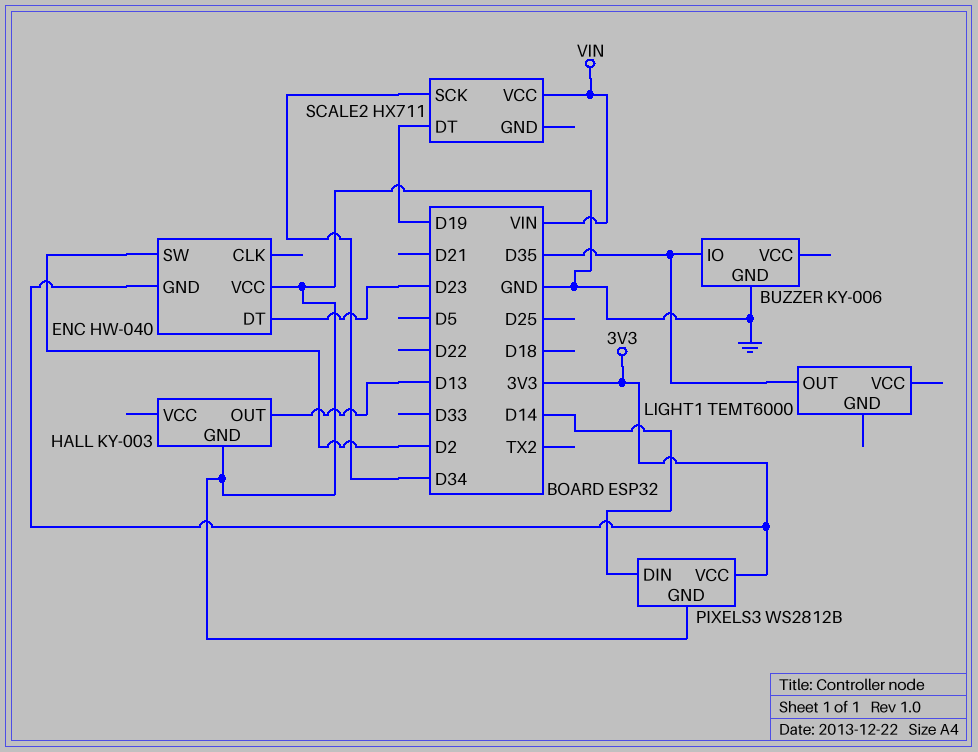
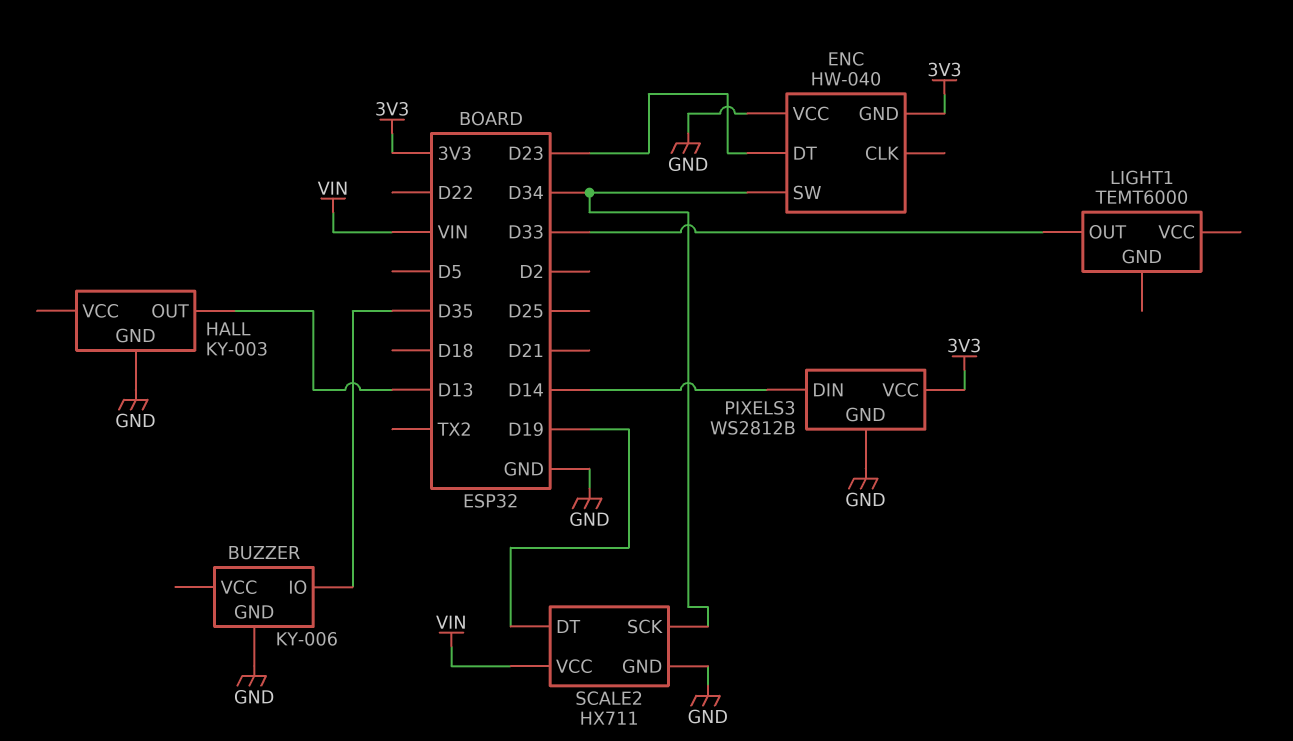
ENC pin SW: D2 -> D34
LIGHT1 pin OUT: D35 -> D33
SCALE2 pin GND: none -> GND

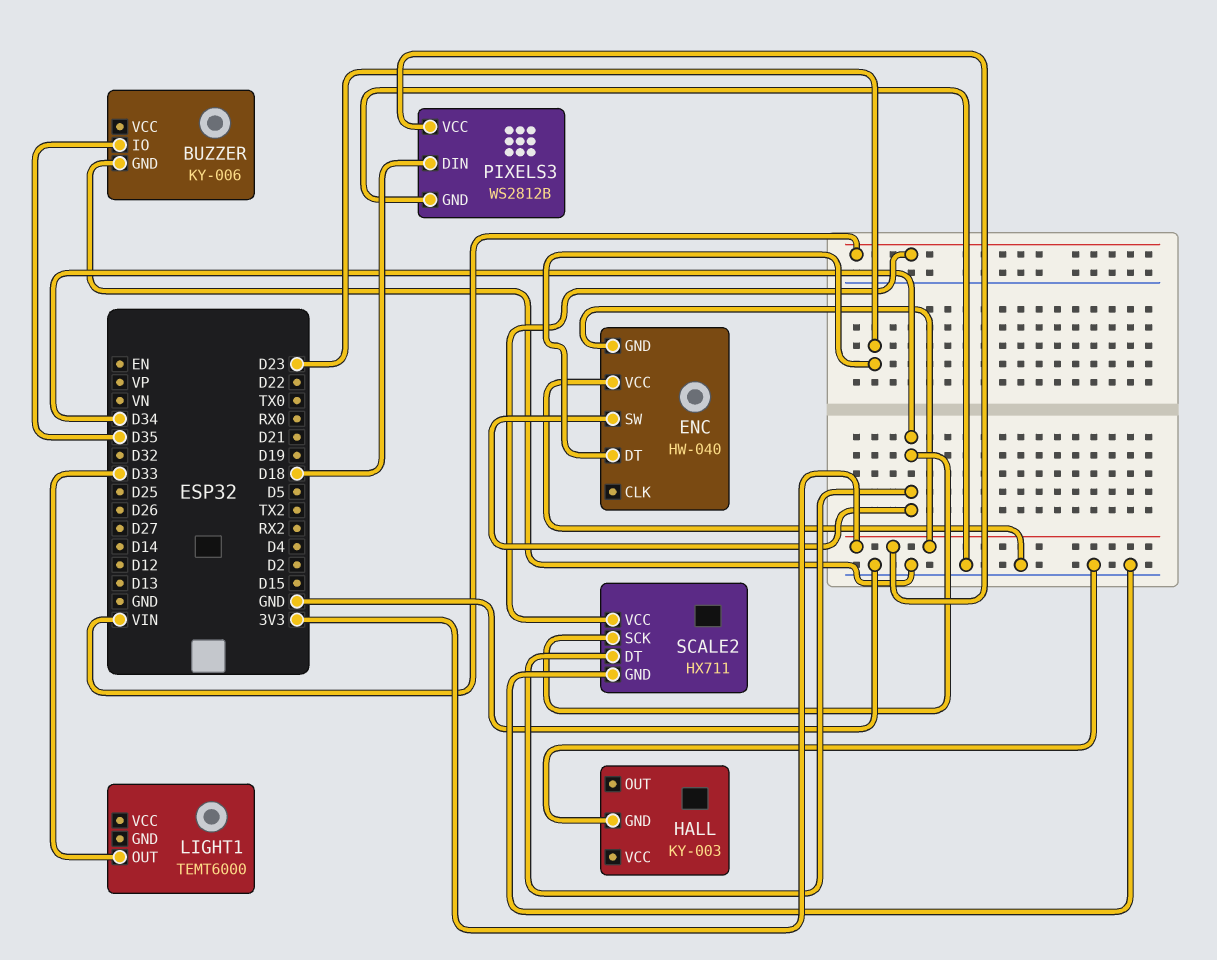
HALL pin OUT: D13 -> none
PIXELS3 pin DIN: D14 -> D18
SCALE2 pin DT: D19 -> D34

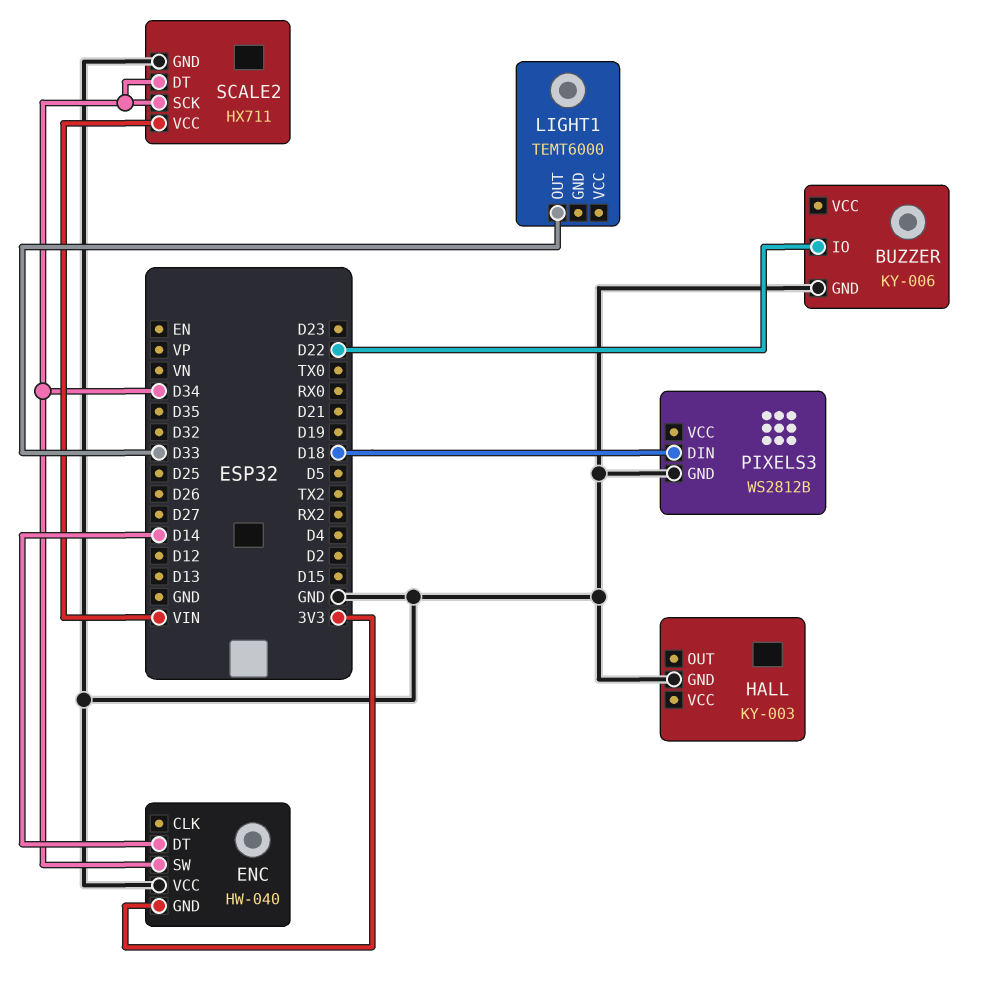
BUZZER pin IO: D35 -> D22
ENC pin DT: D23 -> D14
PIXELS3 pin VCC: 3V3 -> none

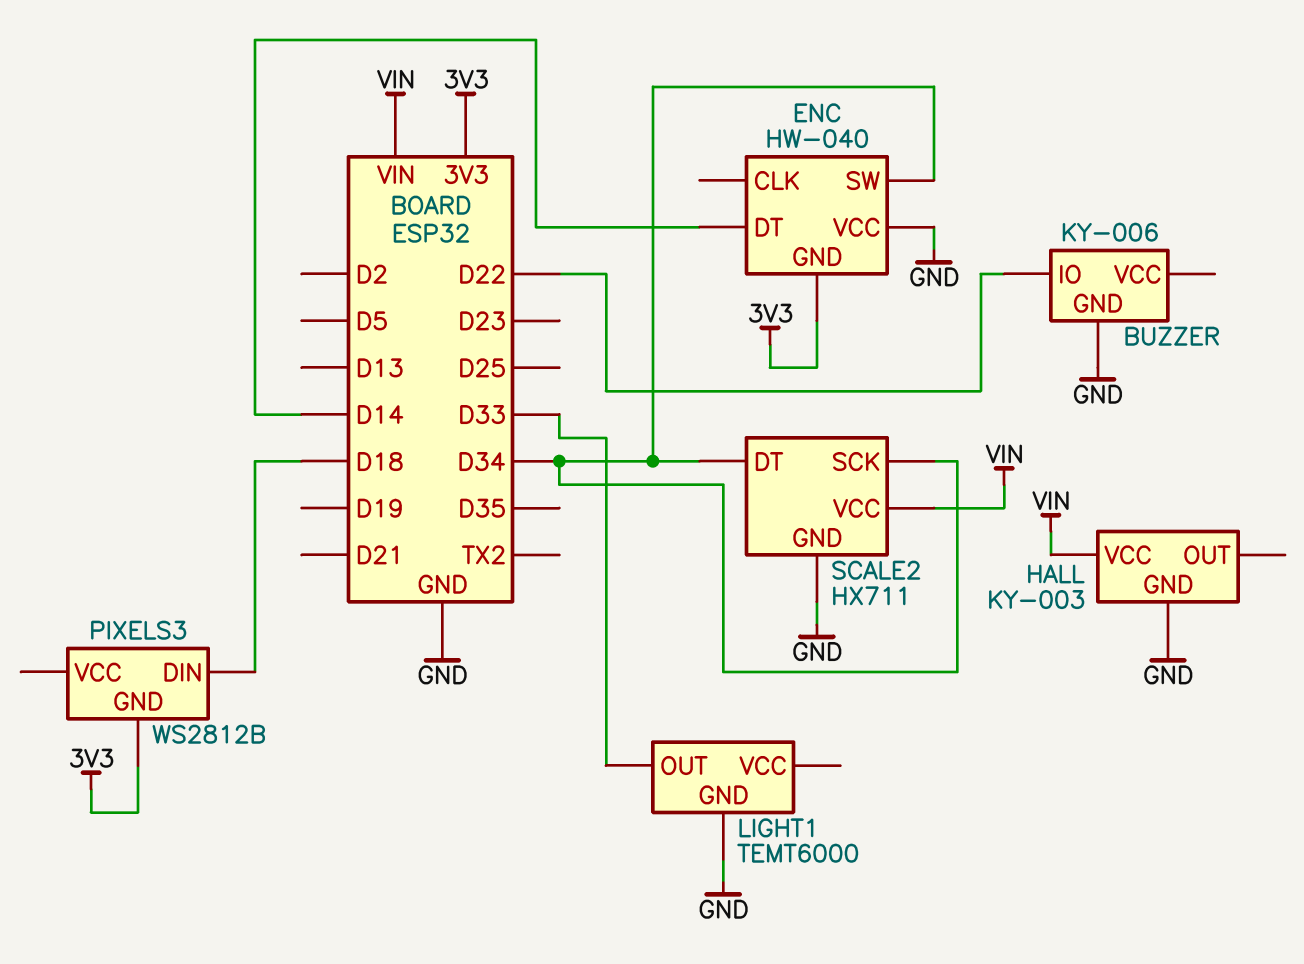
HALL pin VCC: none -> VIN
LIGHT1 pin GND: none -> GND
PIXELS3 pin GND: GND -> 3V3

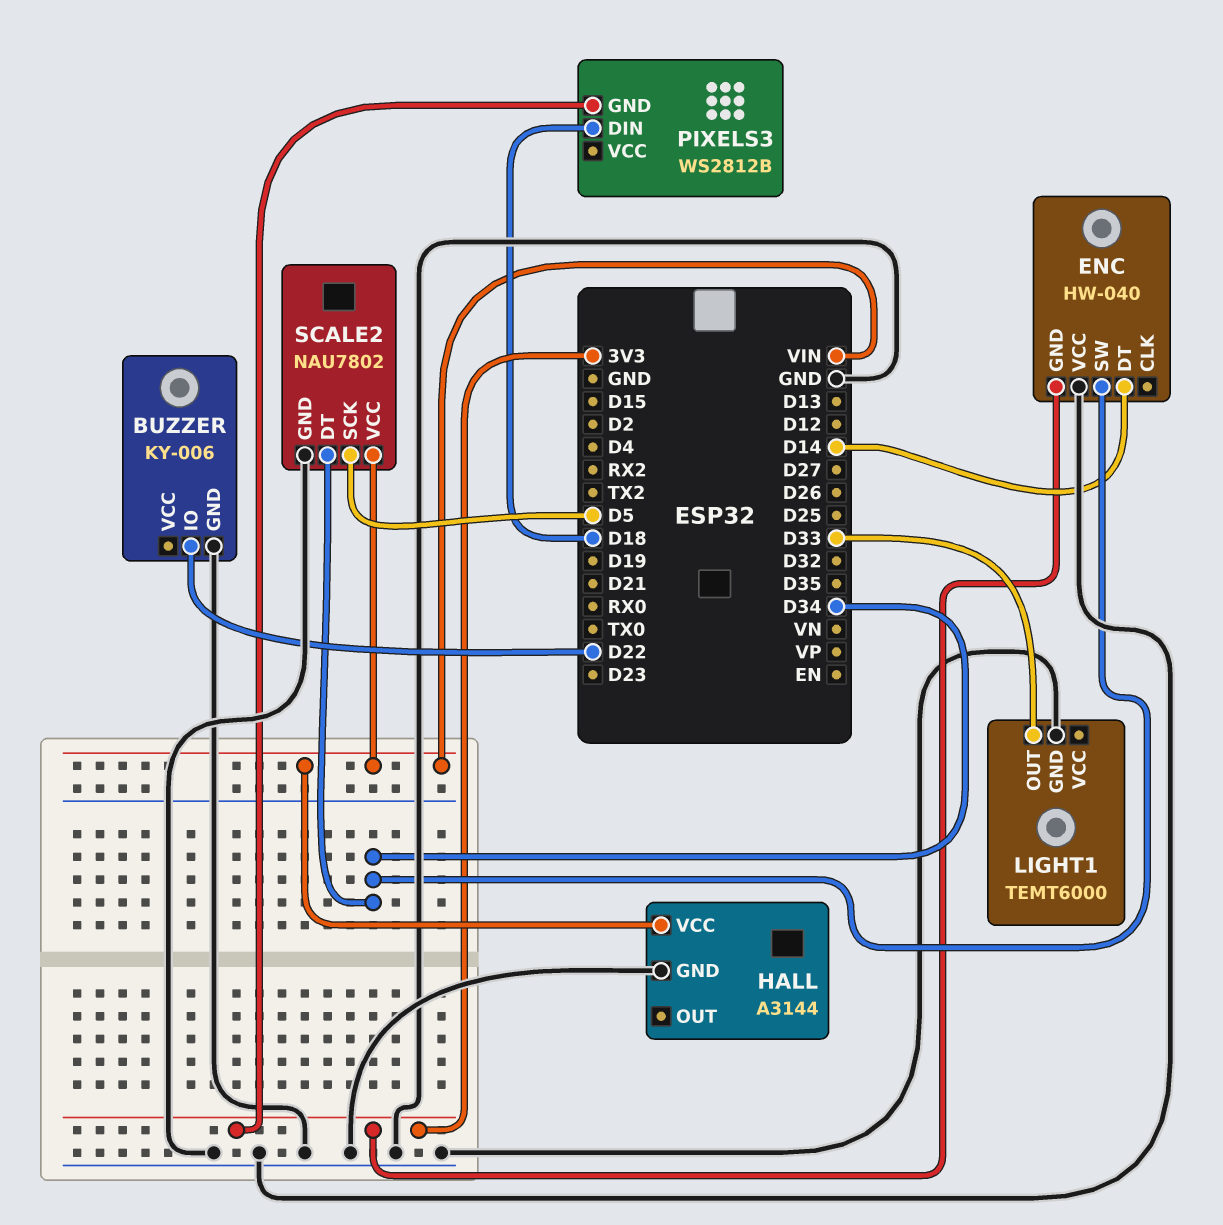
HALL: KY-003 -> A3144
SCALE2: HX711 -> NAU7802
SCALE2 pin SCK: D34 -> D5

